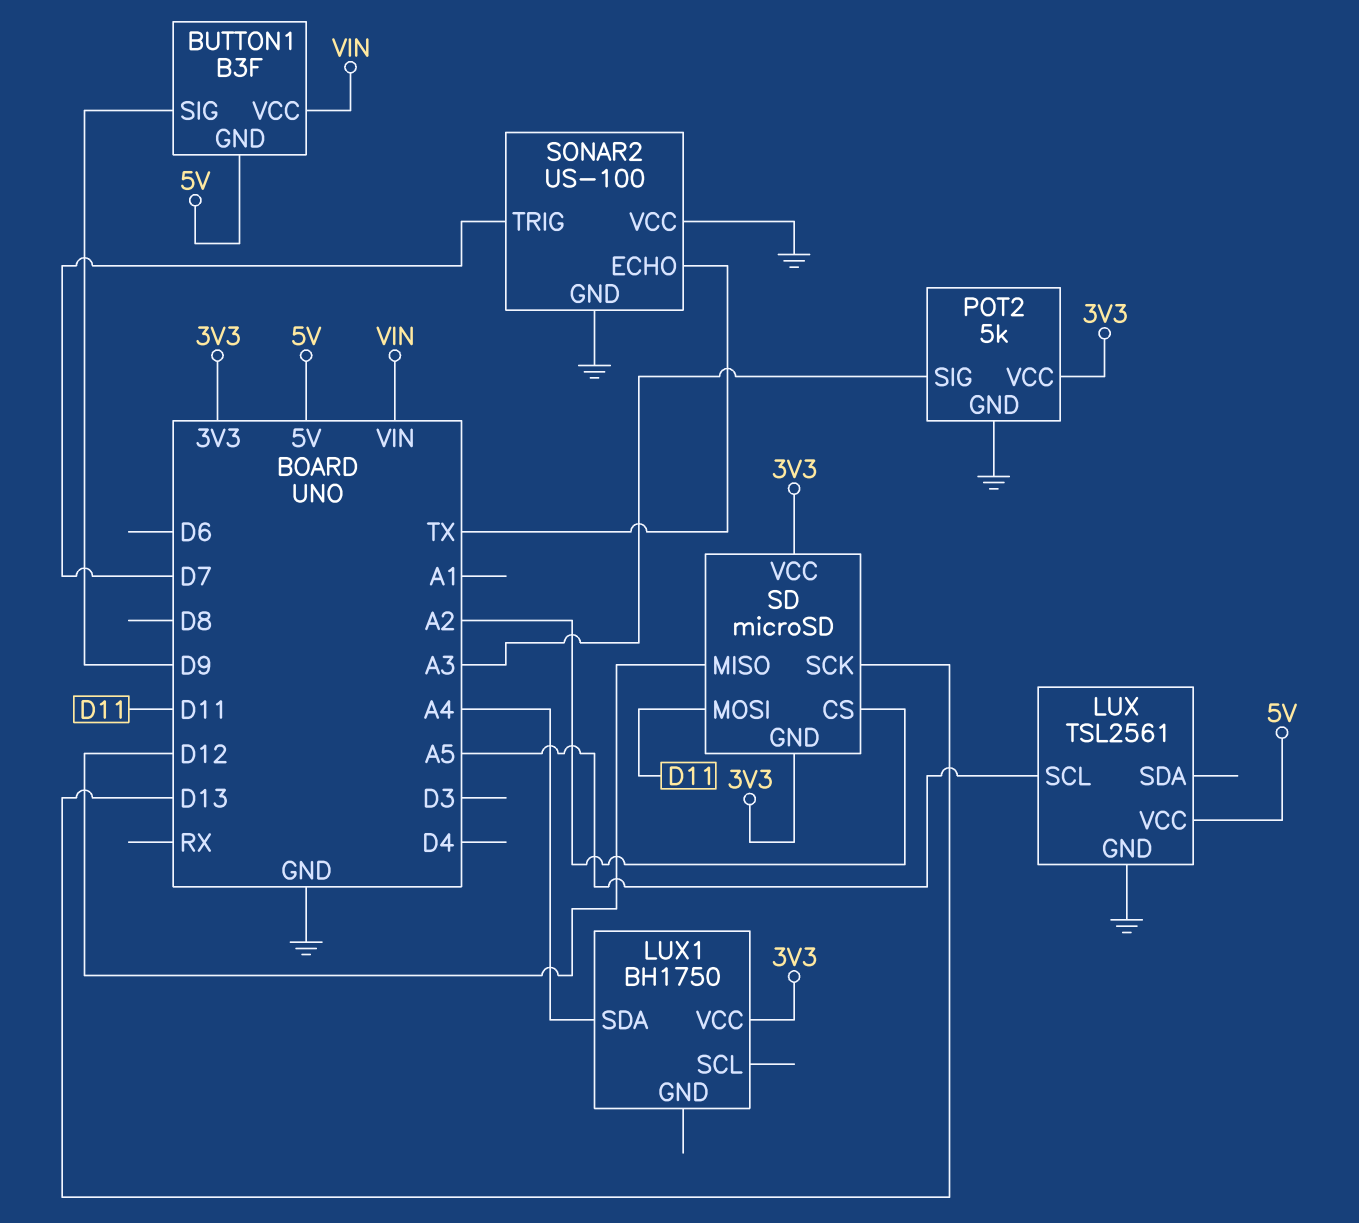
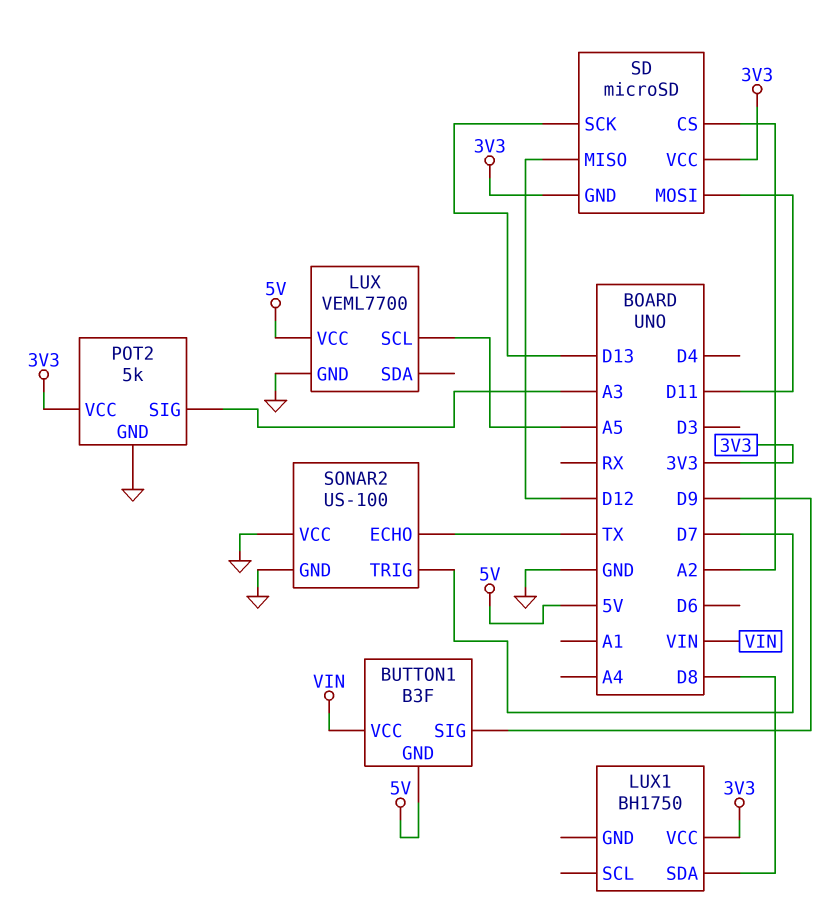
LUX: TSL2561 -> VEML7700
LUX1 pin SDA: A4 -> D8

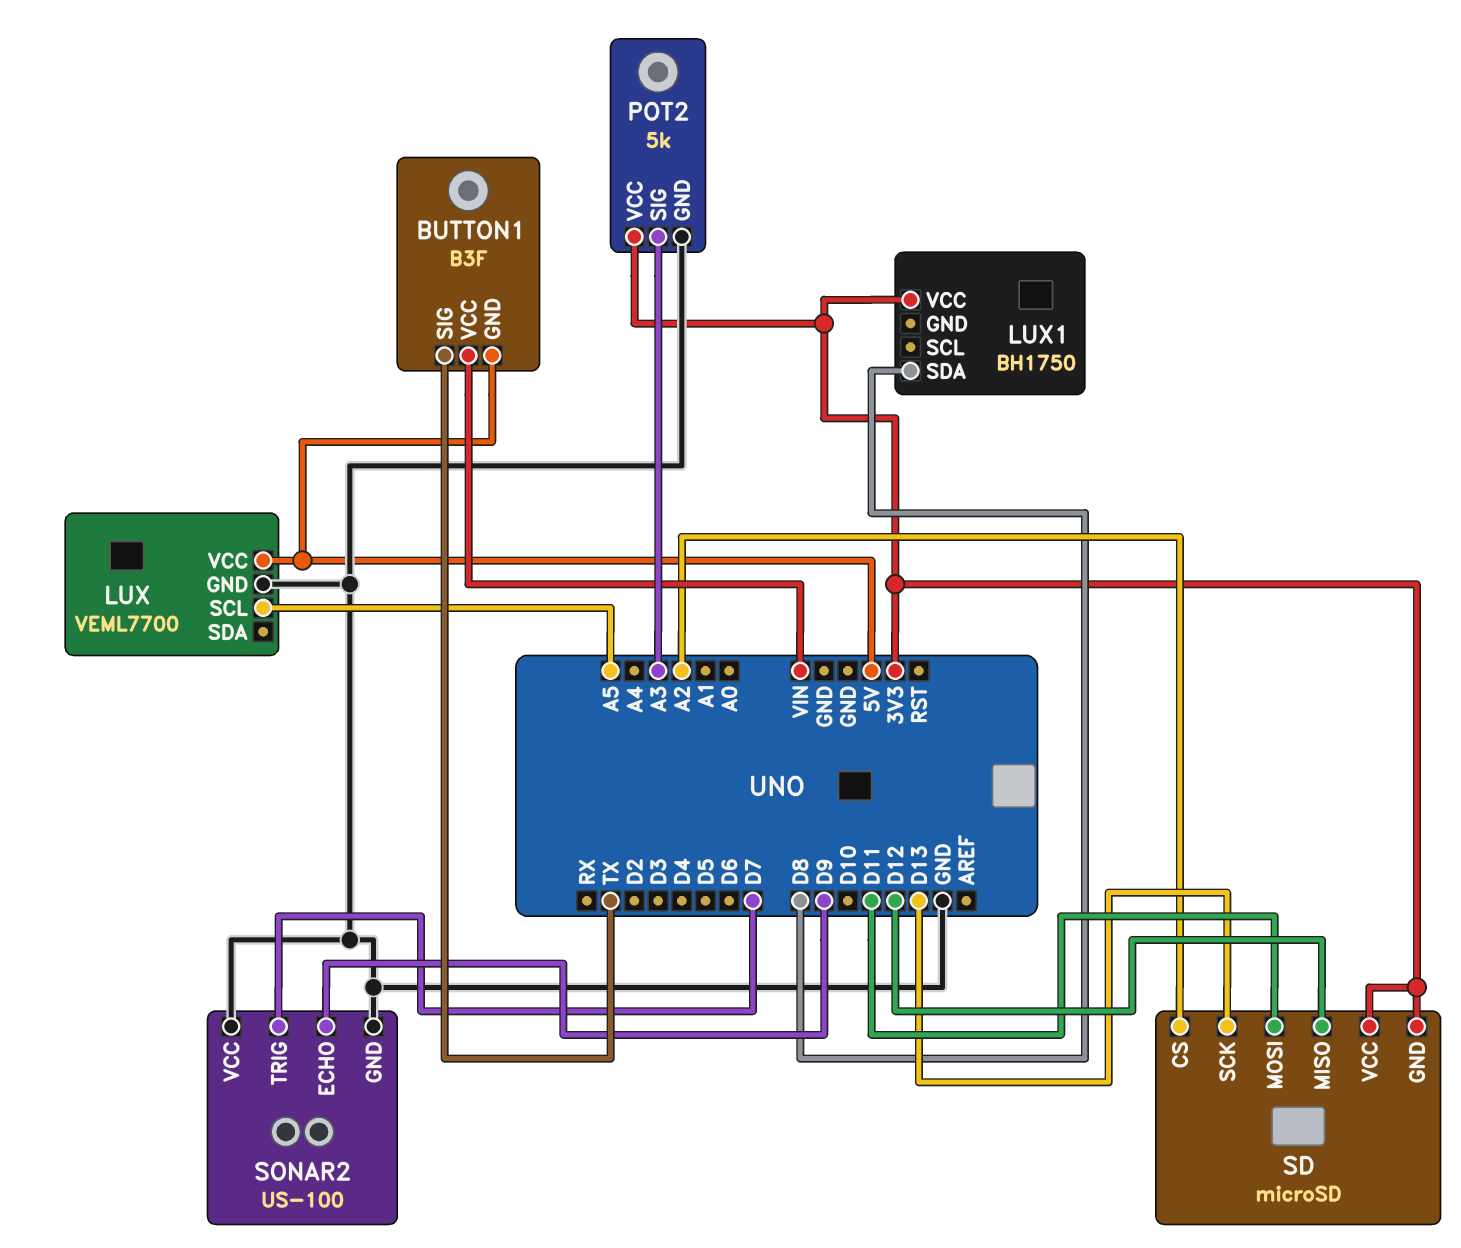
BUTTON1 pin SIG: D9 -> TX
SONAR2 pin ECHO: TX -> D9

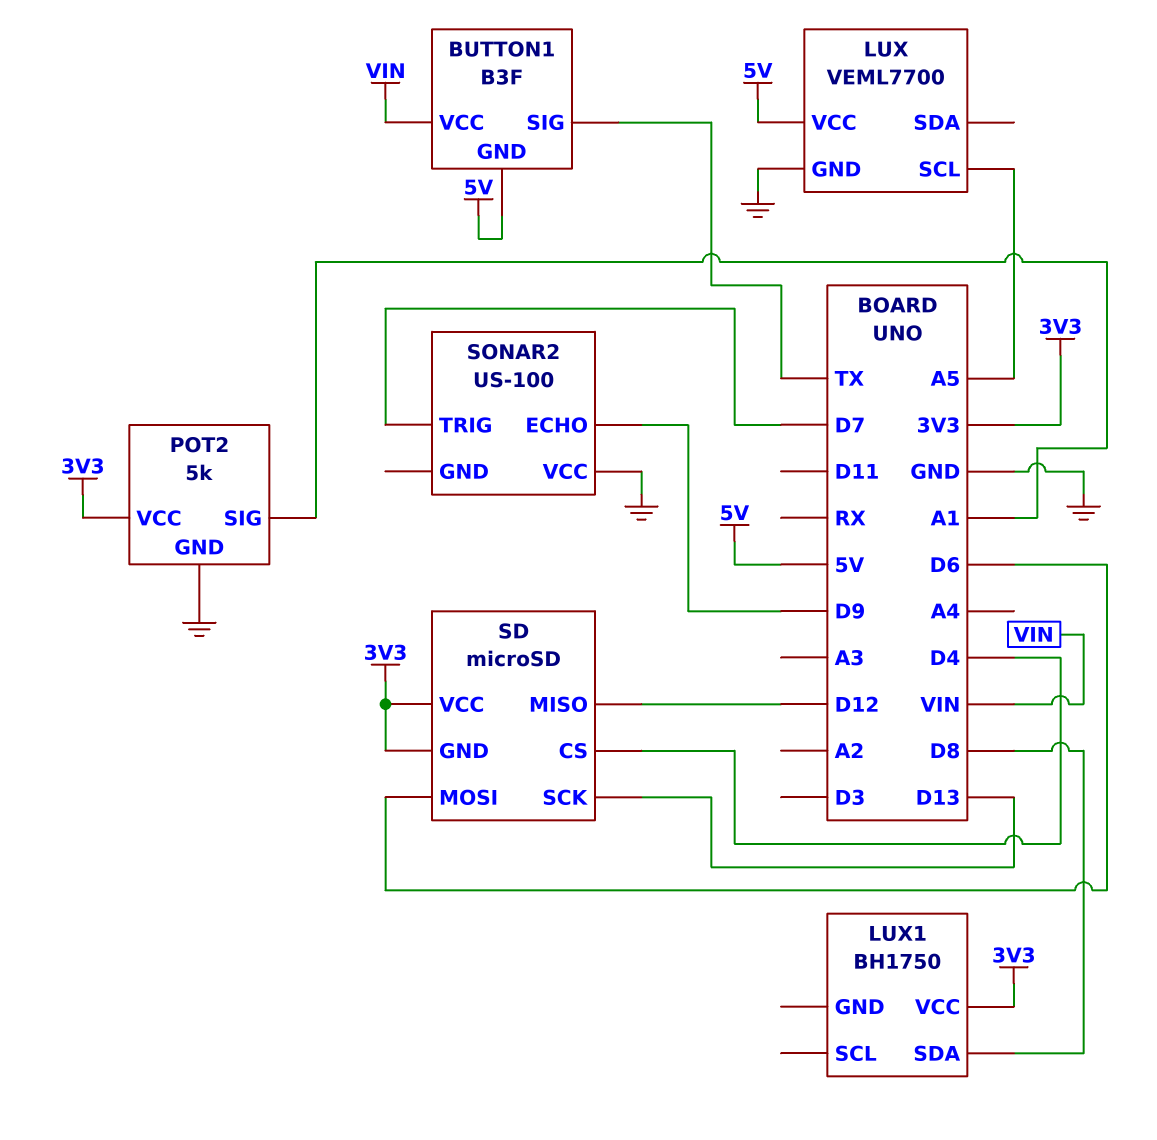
POT2 pin SIG: A3 -> A1
SD pin CS: A2 -> D4
SD pin MOSI: D11 -> D6
SONAR2 pin GND: GND -> none

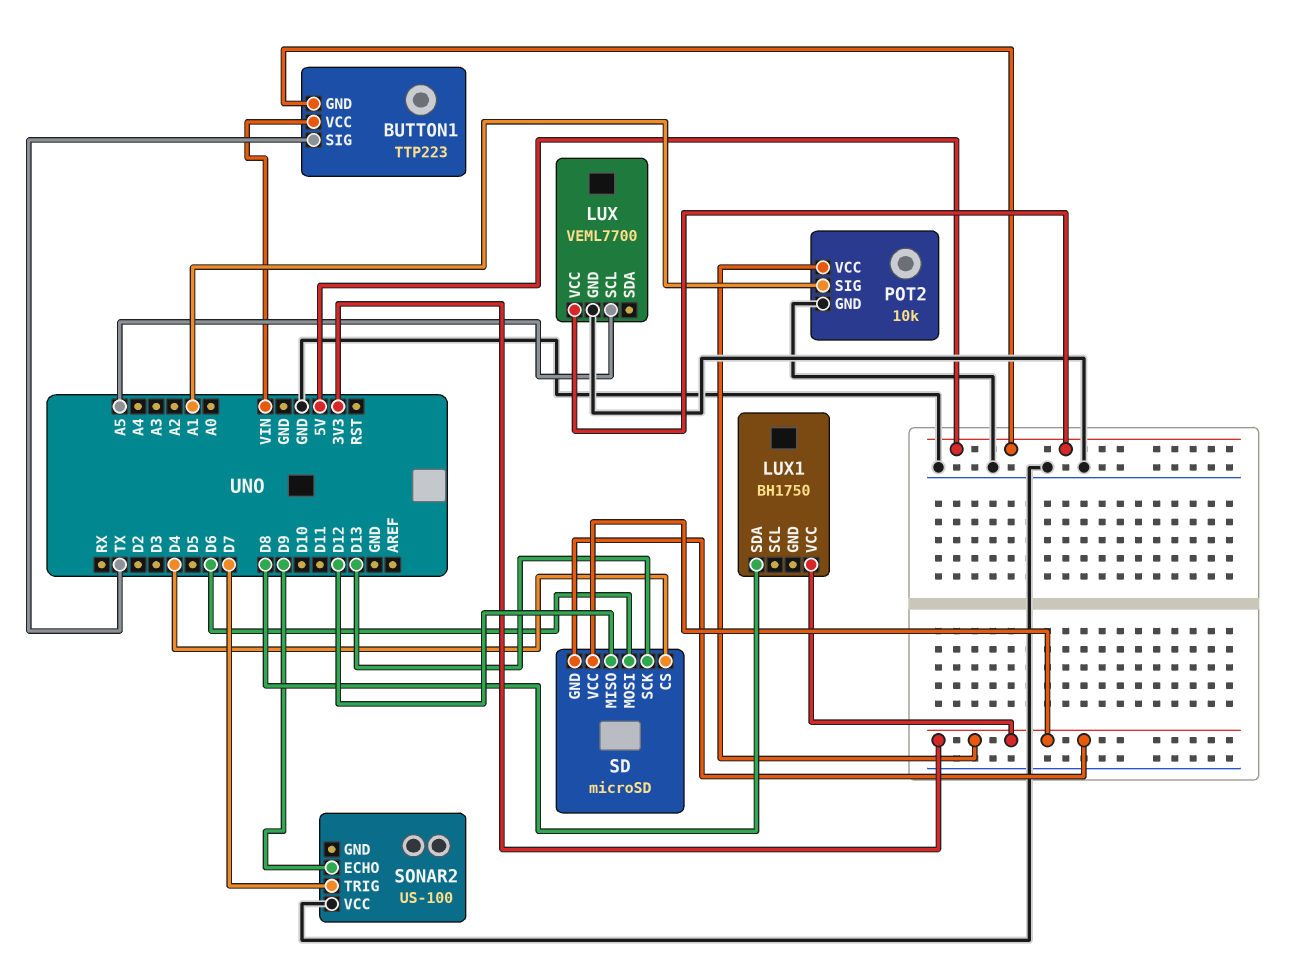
BUTTON1: B3F -> TTP223
POT2: 5k -> 10k

